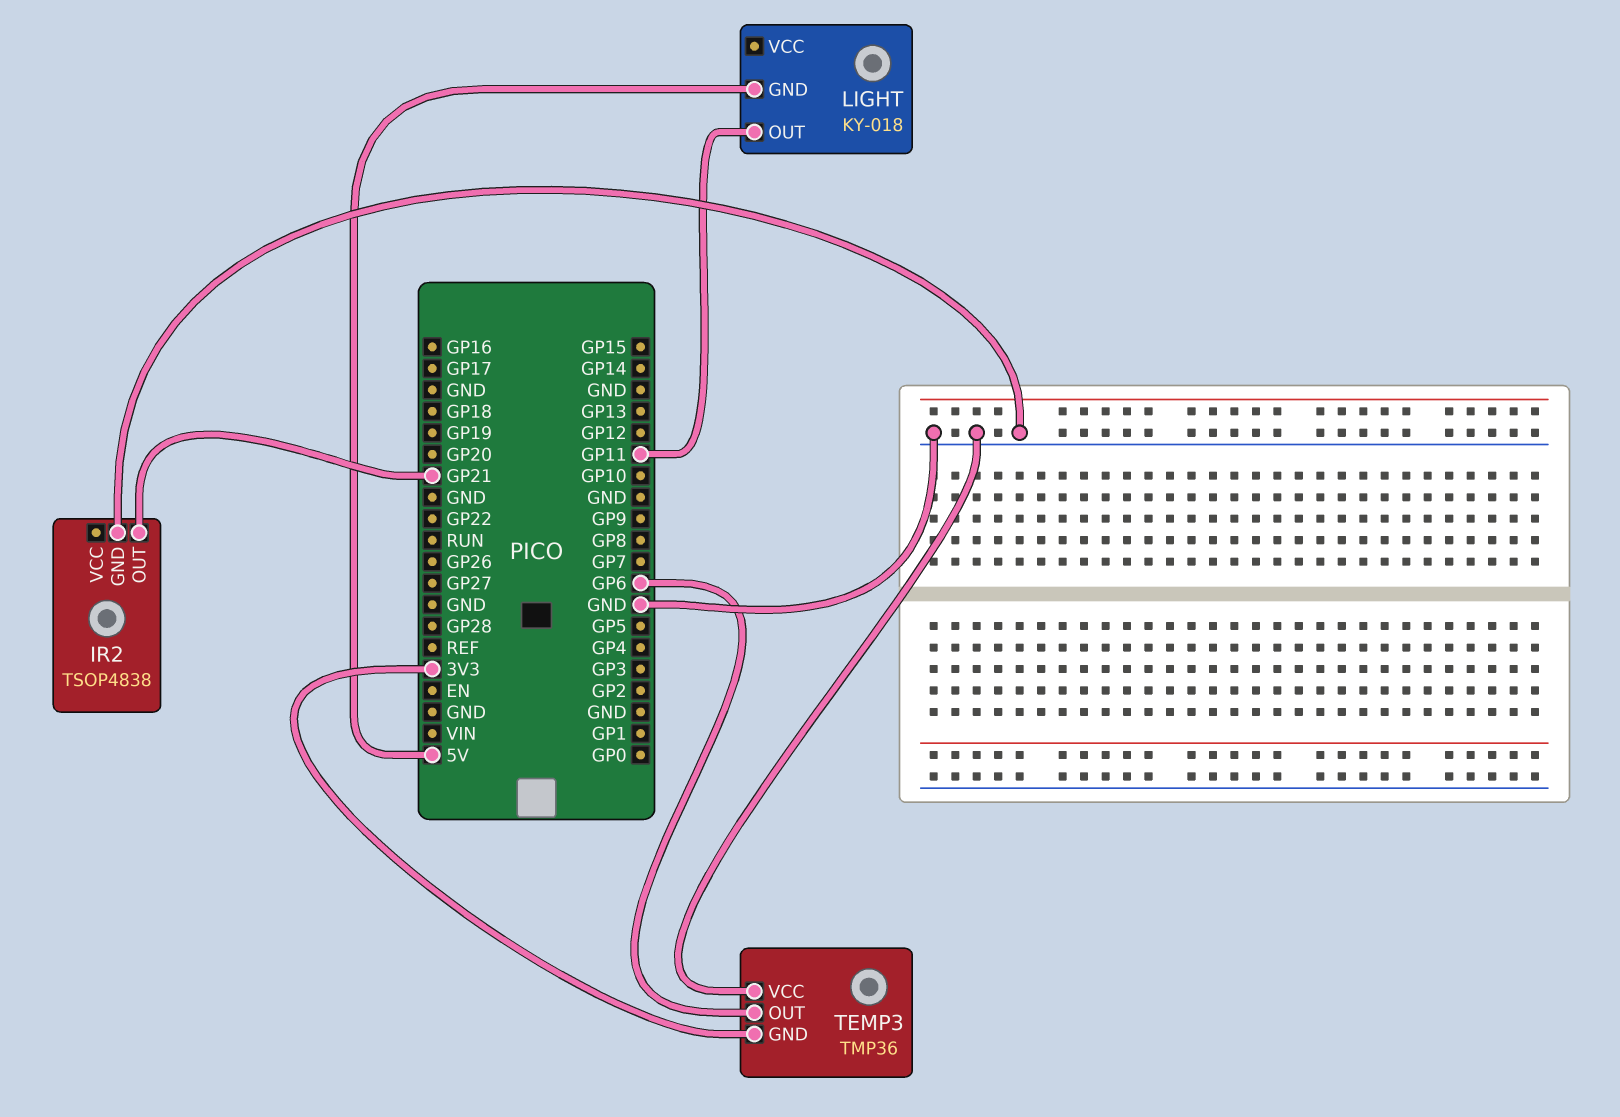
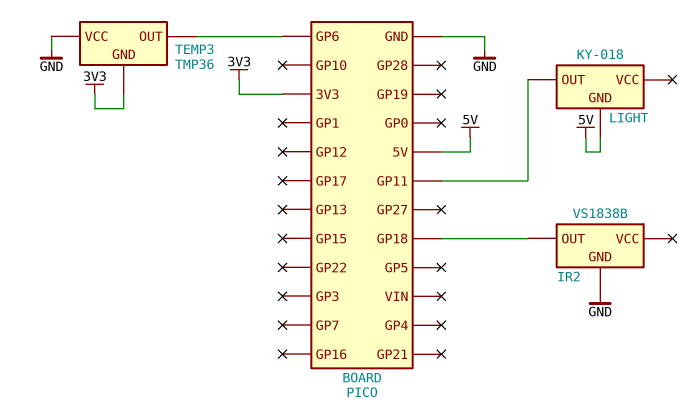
IR2: TSOP4838 -> VS1838B
IR2 pin OUT: GP21 -> GP18

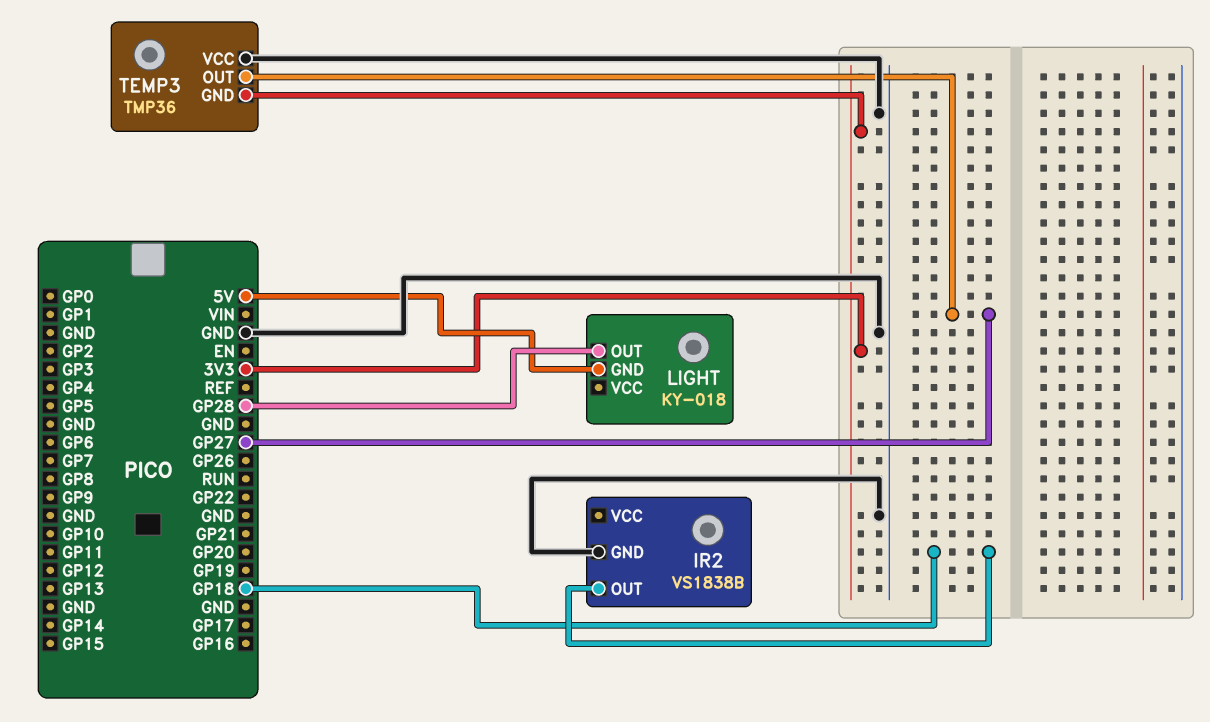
LIGHT pin OUT: GP11 -> GP28
TEMP3 pin OUT: GP6 -> GP27

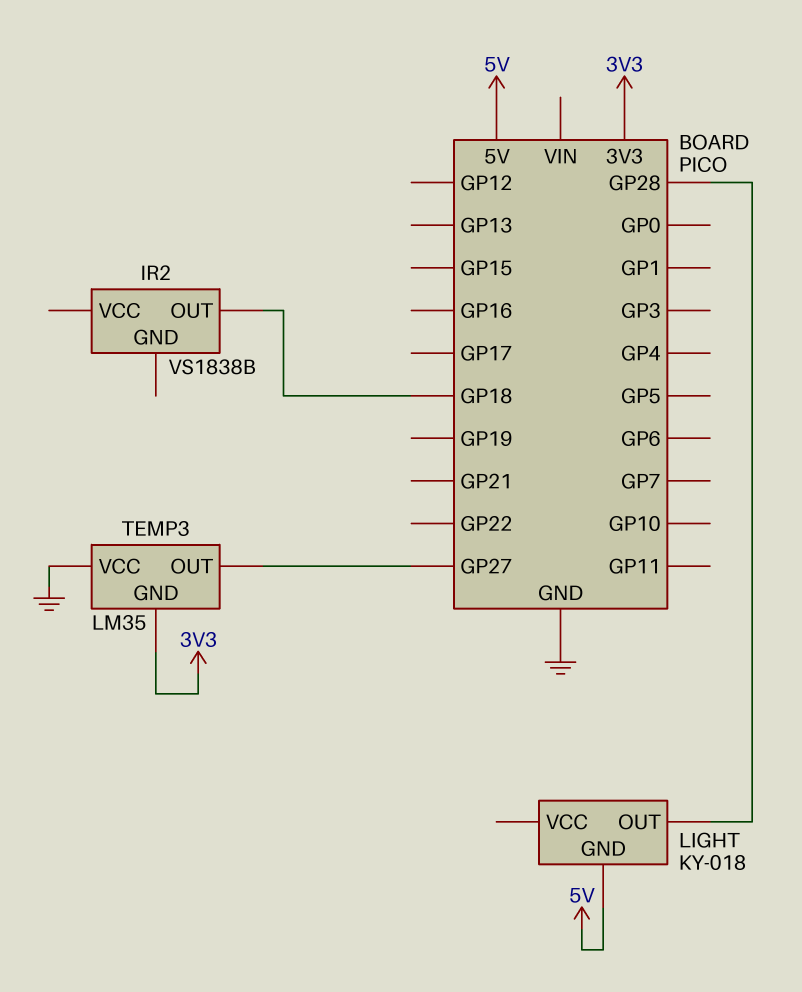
IR2 pin GND: GND -> none
TEMP3: TMP36 -> LM35

